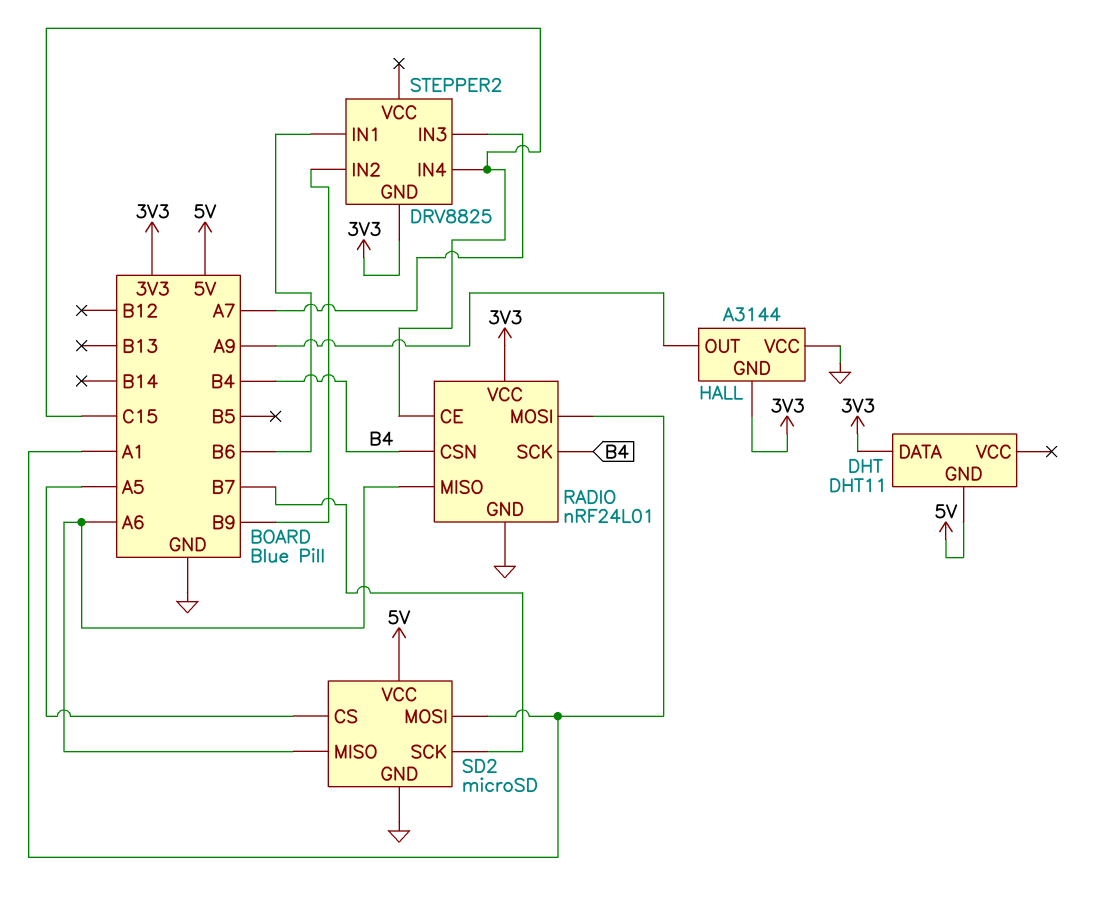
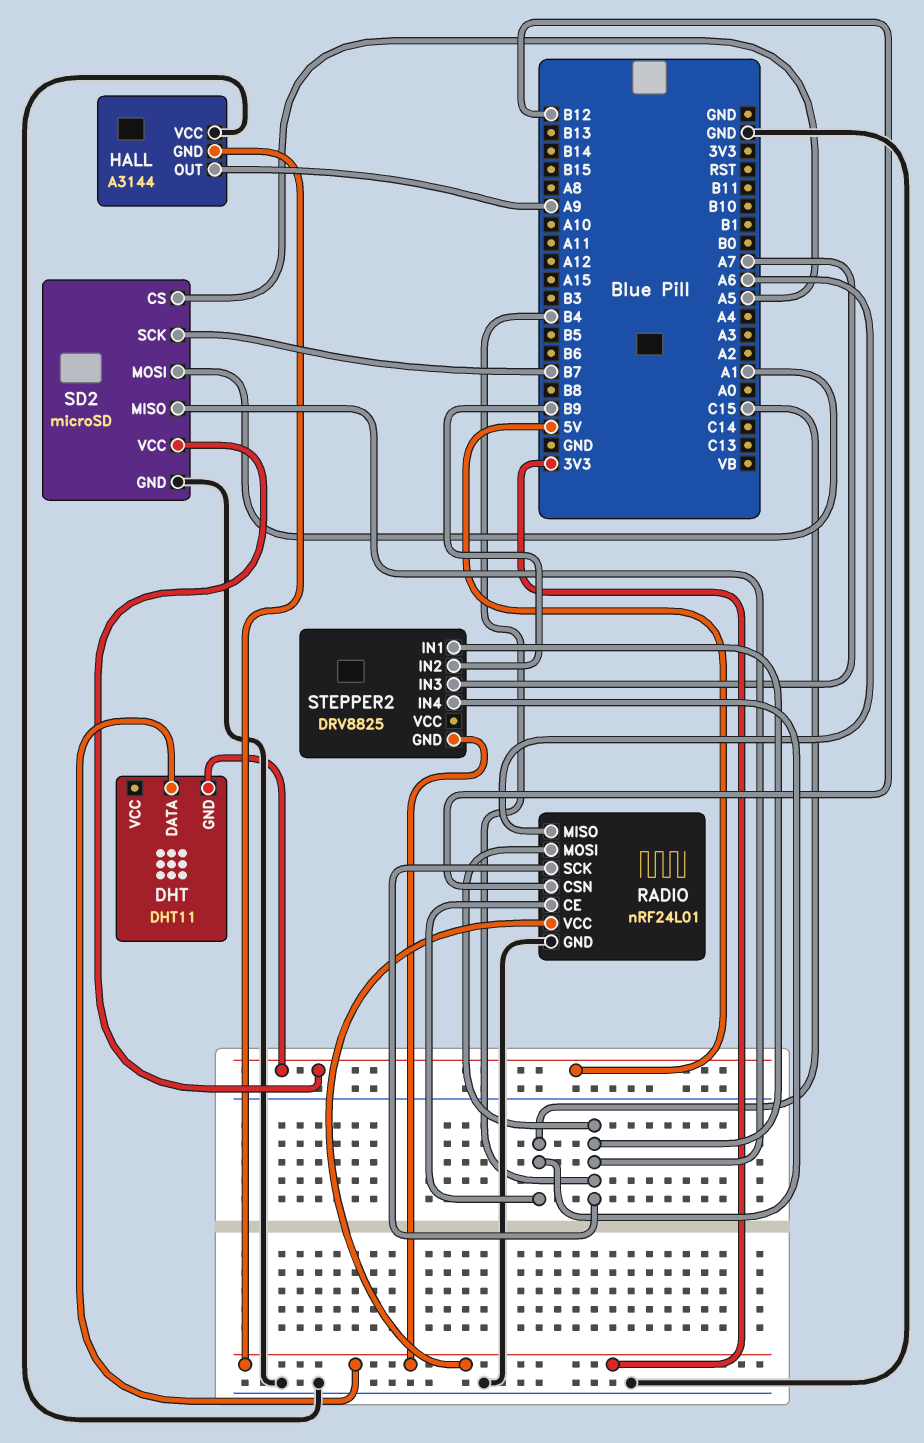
RADIO pin CSN: B4 -> B12
RADIO pin MOSI: A1 -> B4
SD2 pin MISO: A6 -> B4
STEPPER2 pin IN1: B6 -> B4

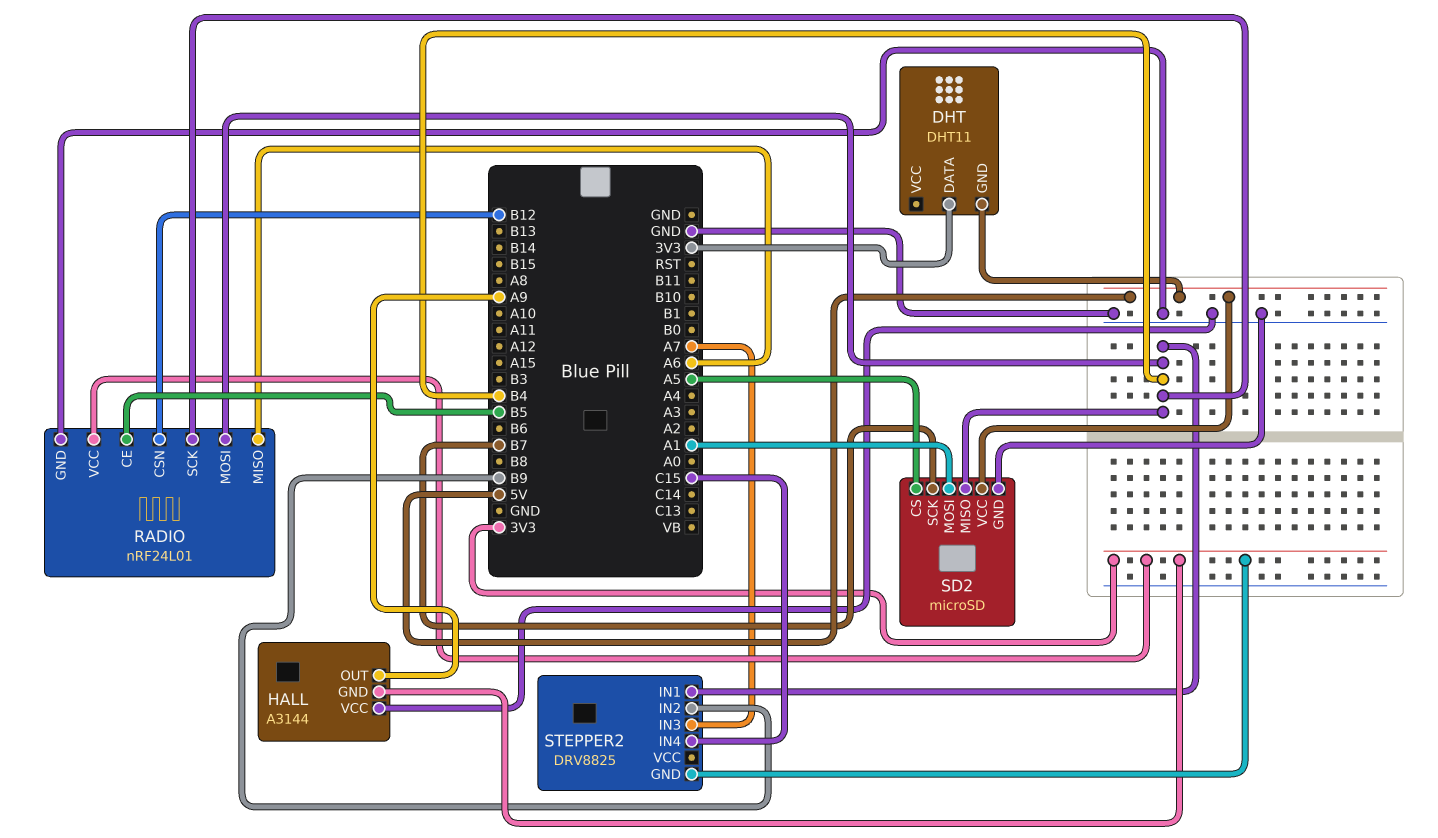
RADIO pin CE: C15 -> B5

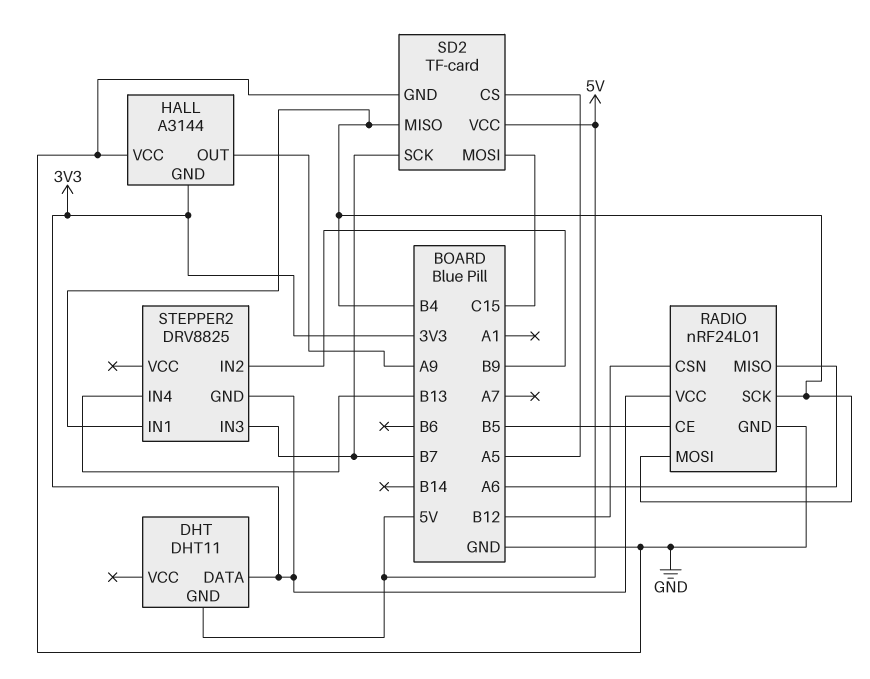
SD2: microSD -> TF-card
SD2 pin MOSI: A1 -> C15
STEPPER2 pin IN3: A7 -> B7
STEPPER2 pin IN4: C15 -> B13

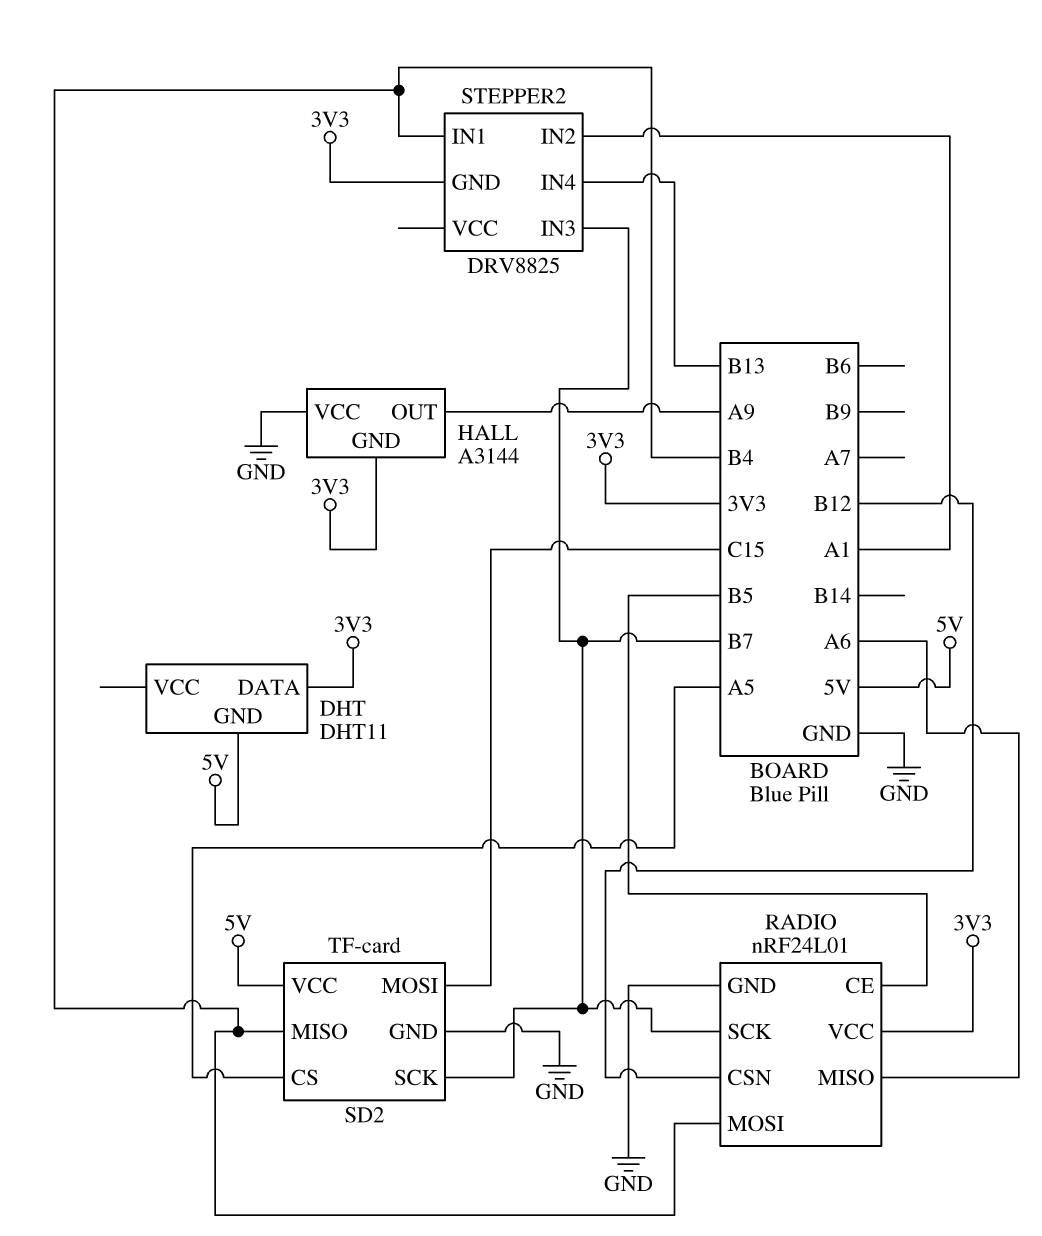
RADIO pin SCK: B4 -> B7
STEPPER2 pin IN2: B9 -> A1

